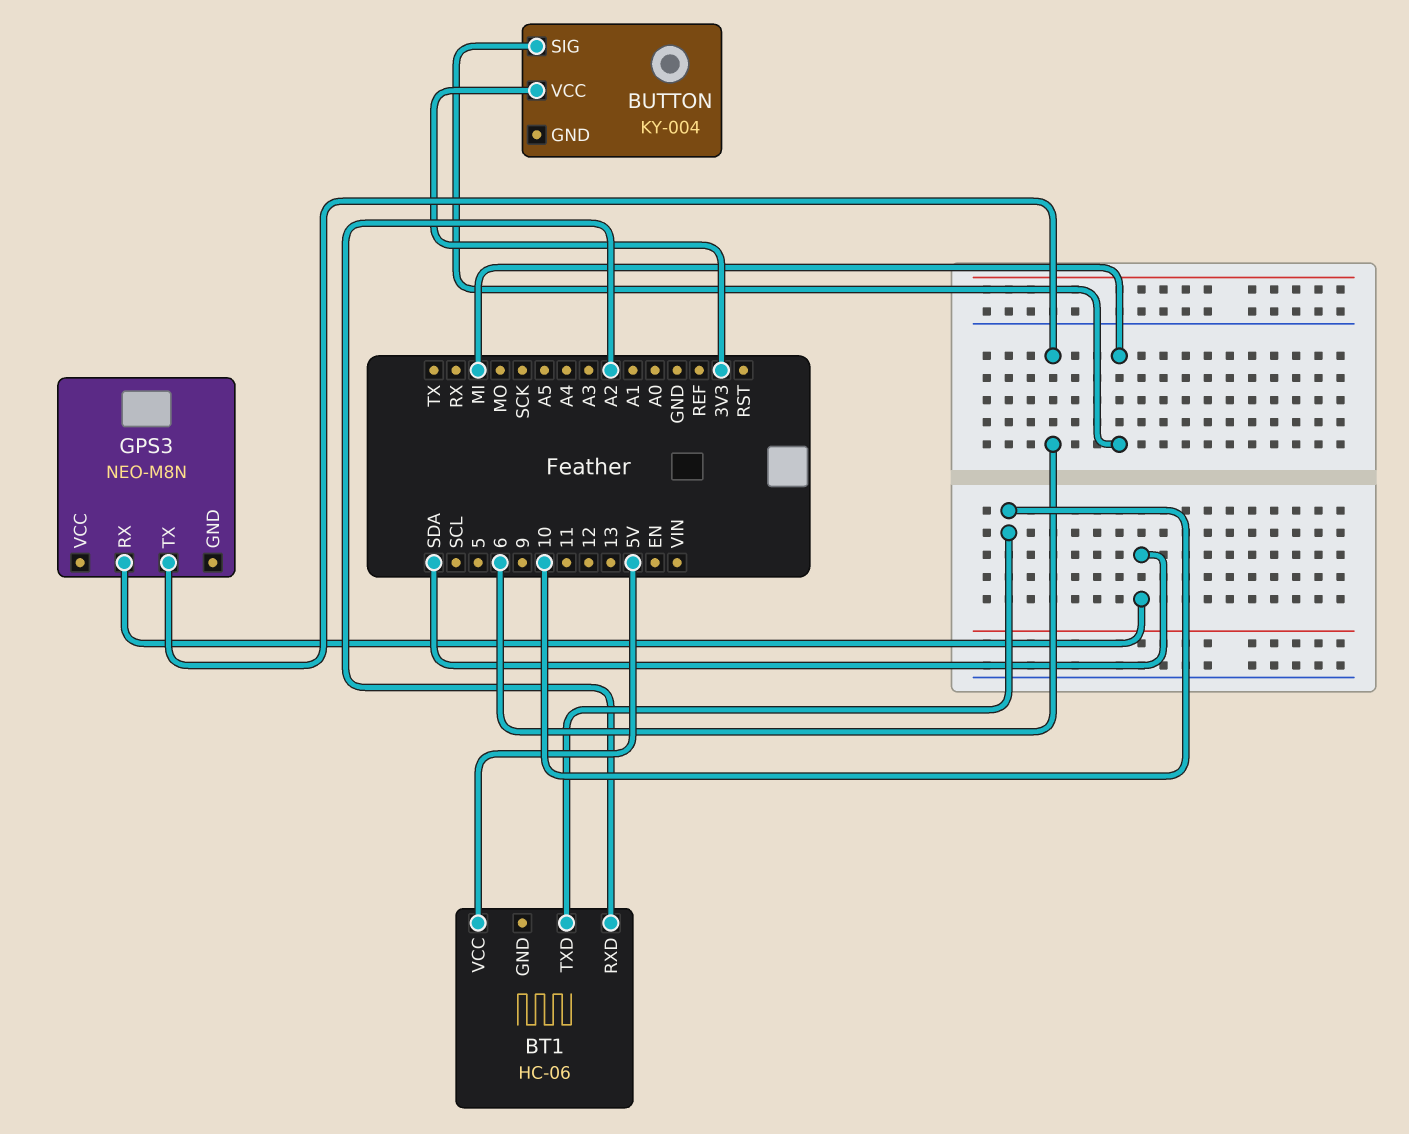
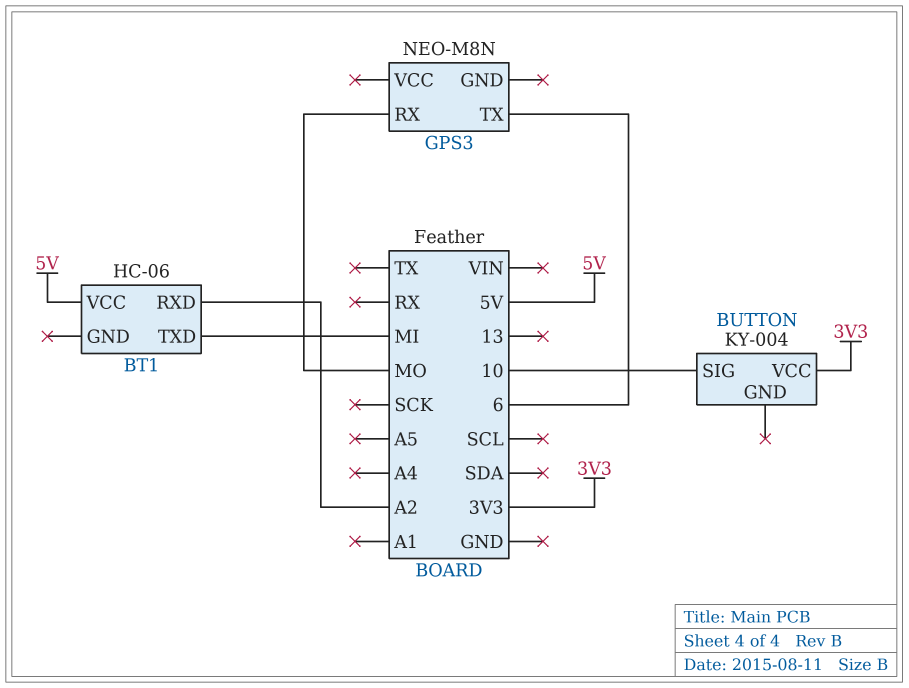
BT1 pin TXD: 10 -> MI
BUTTON pin SIG: MI -> 10
GPS3 pin RX: SDA -> MO

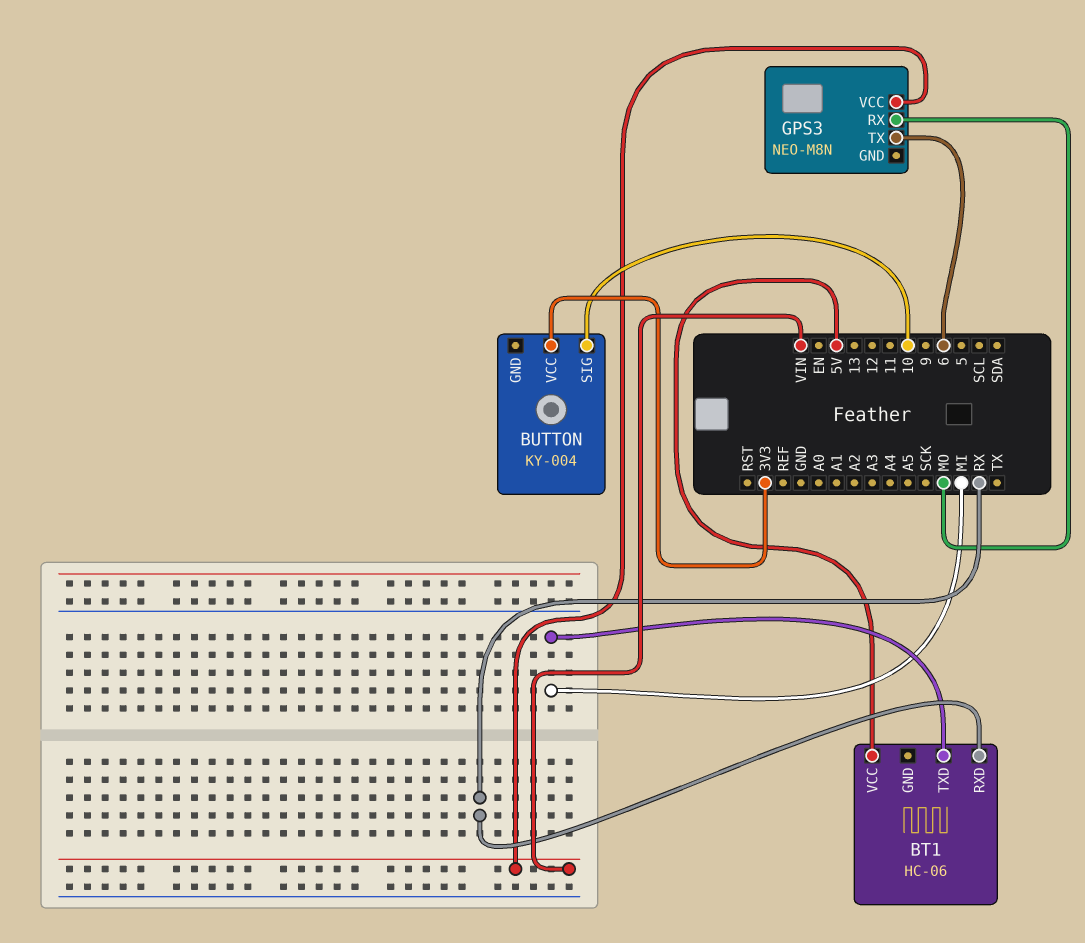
BT1 pin RXD: A2 -> RX
GPS3 pin VCC: none -> VIN

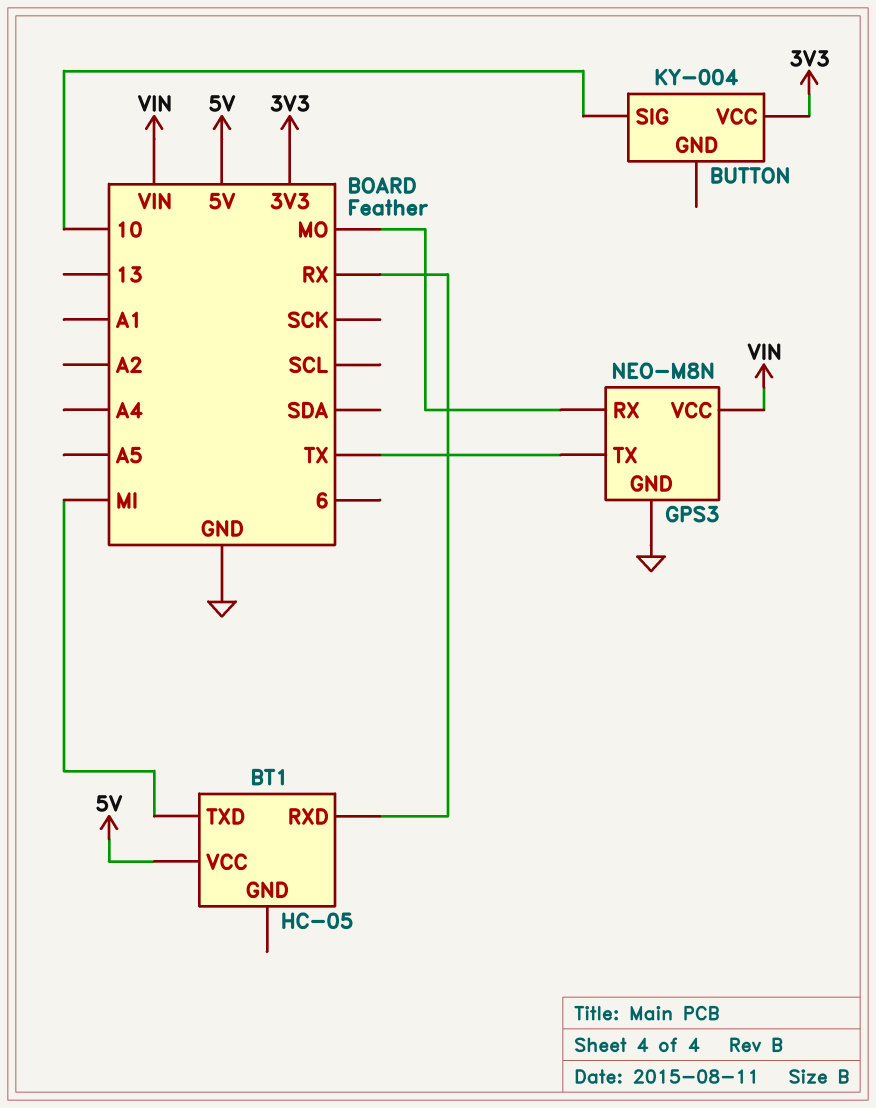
BT1: HC-06 -> HC-05
GPS3 pin GND: none -> GND
GPS3 pin TX: 6 -> TX

